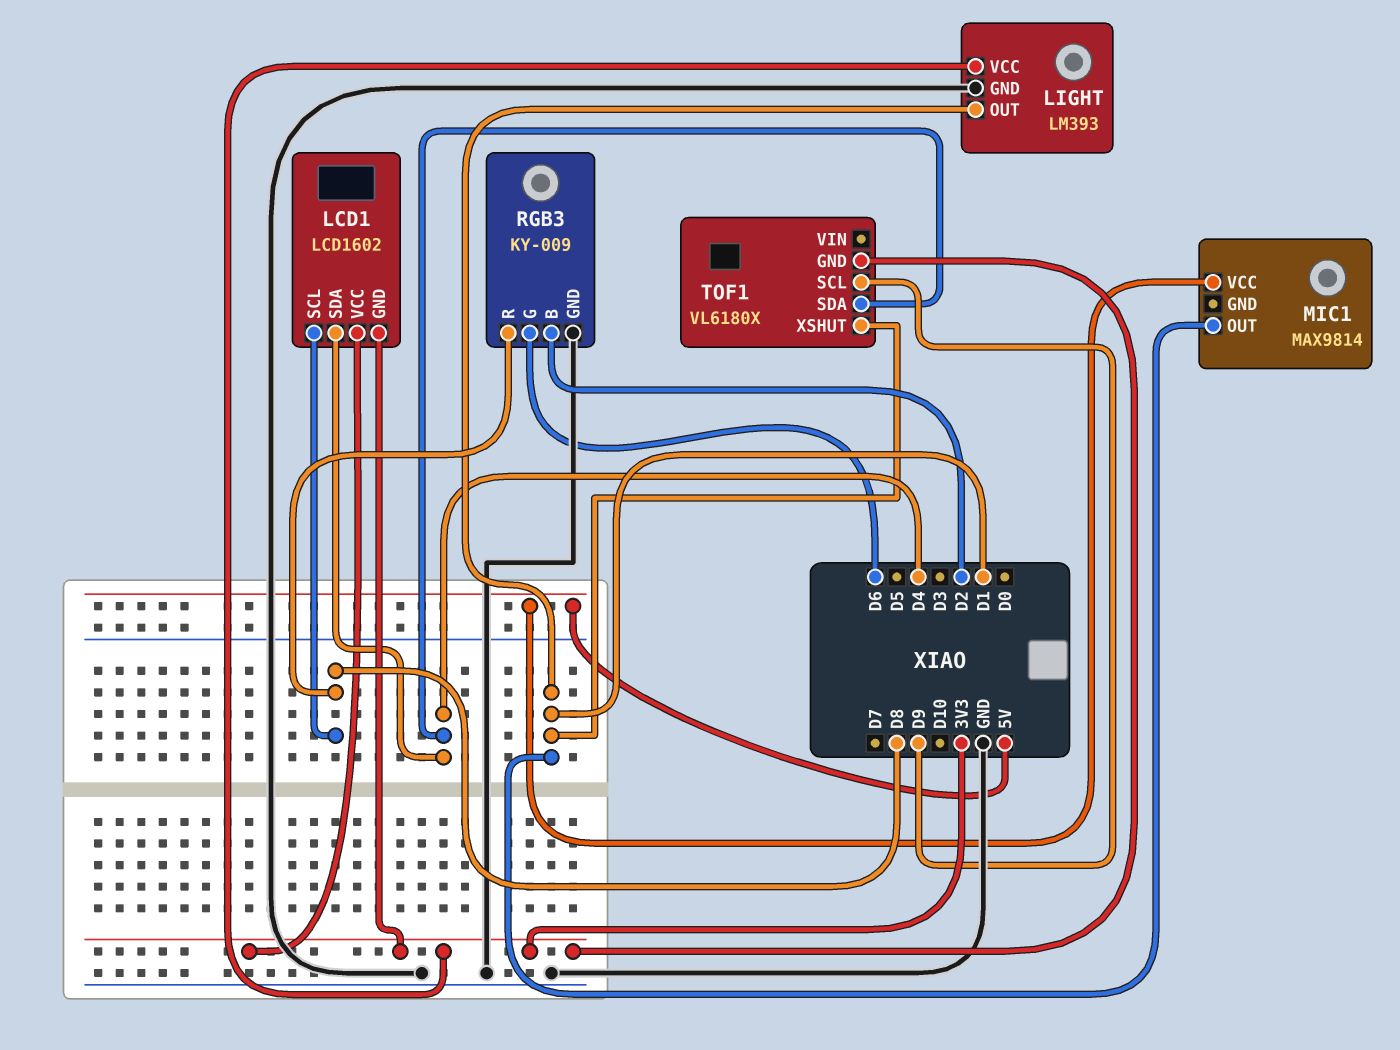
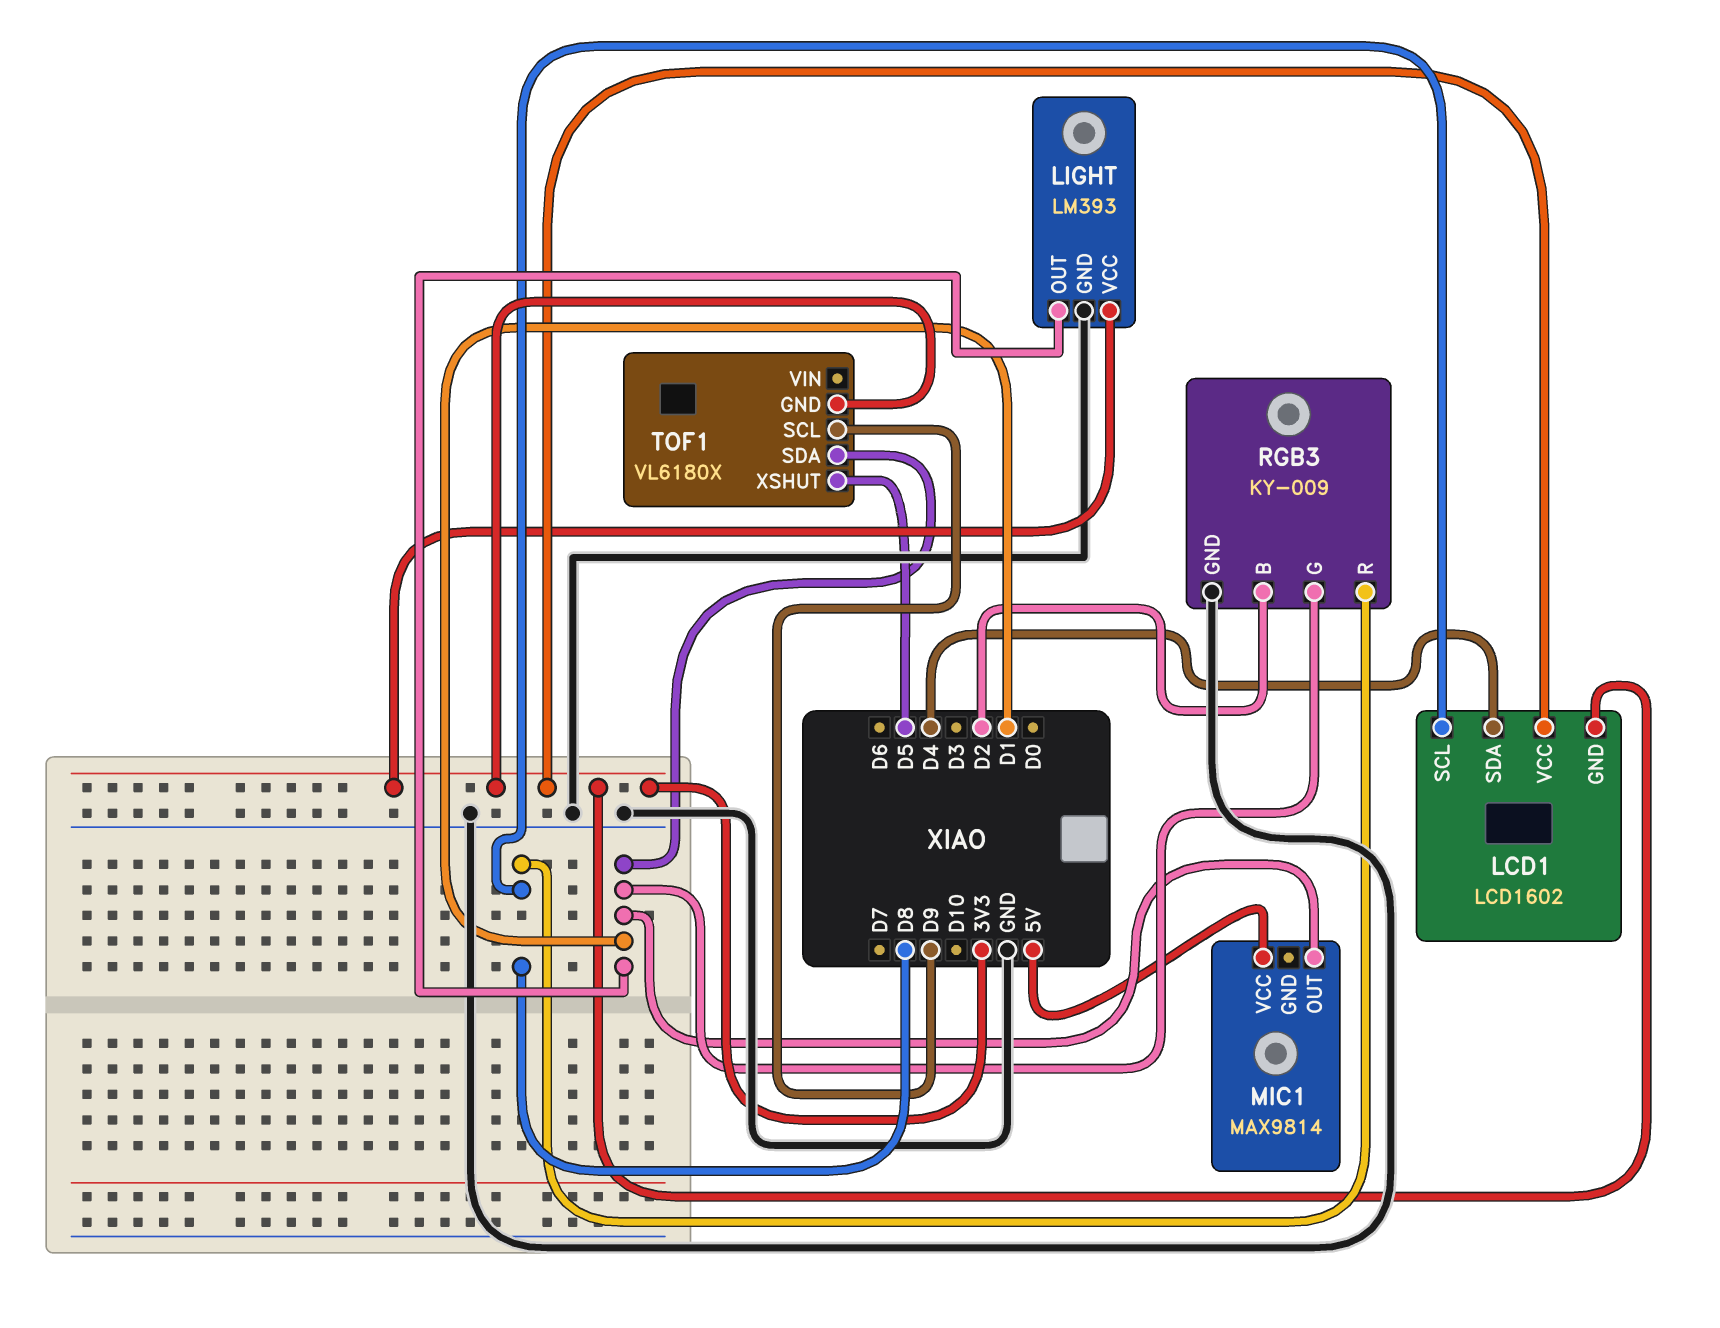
RGB3 pin G: D6 -> D1
TOF1 pin SDA: D4 -> D1
TOF1 pin XSHUT: D1 -> D5

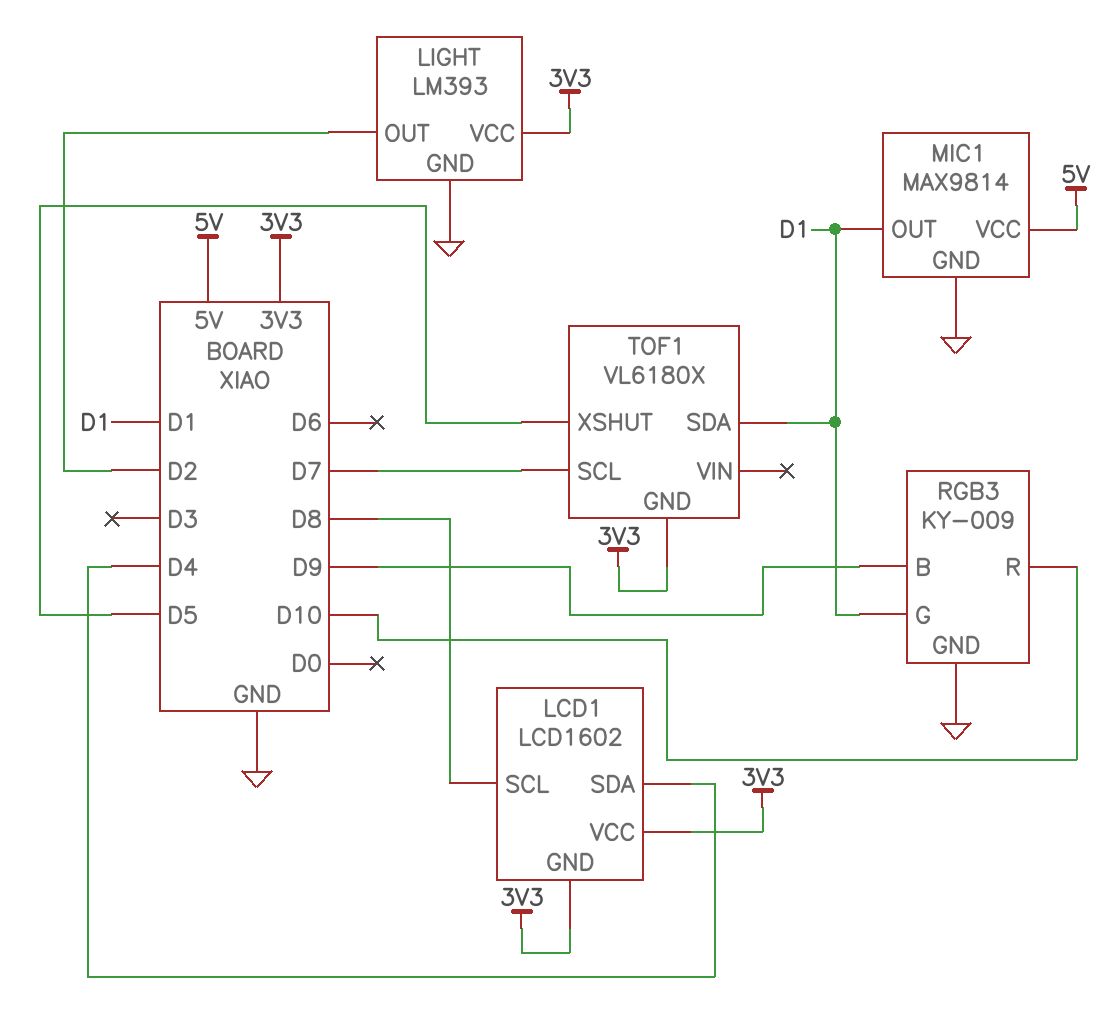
LIGHT pin OUT: D1 -> D2
MIC1 pin GND: none -> GND
RGB3 pin B: D2 -> D9
RGB3 pin R: D8 -> D10
TOF1 pin SCL: D9 -> D7

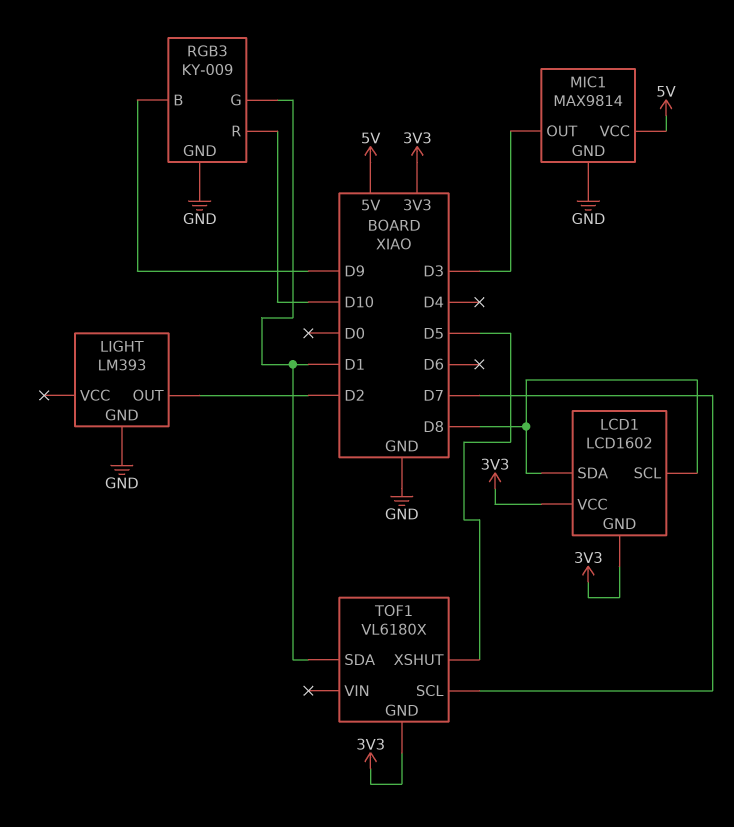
LCD1 pin SDA: D4 -> D8
LIGHT pin VCC: 3V3 -> none
MIC1 pin OUT: D1 -> D3

